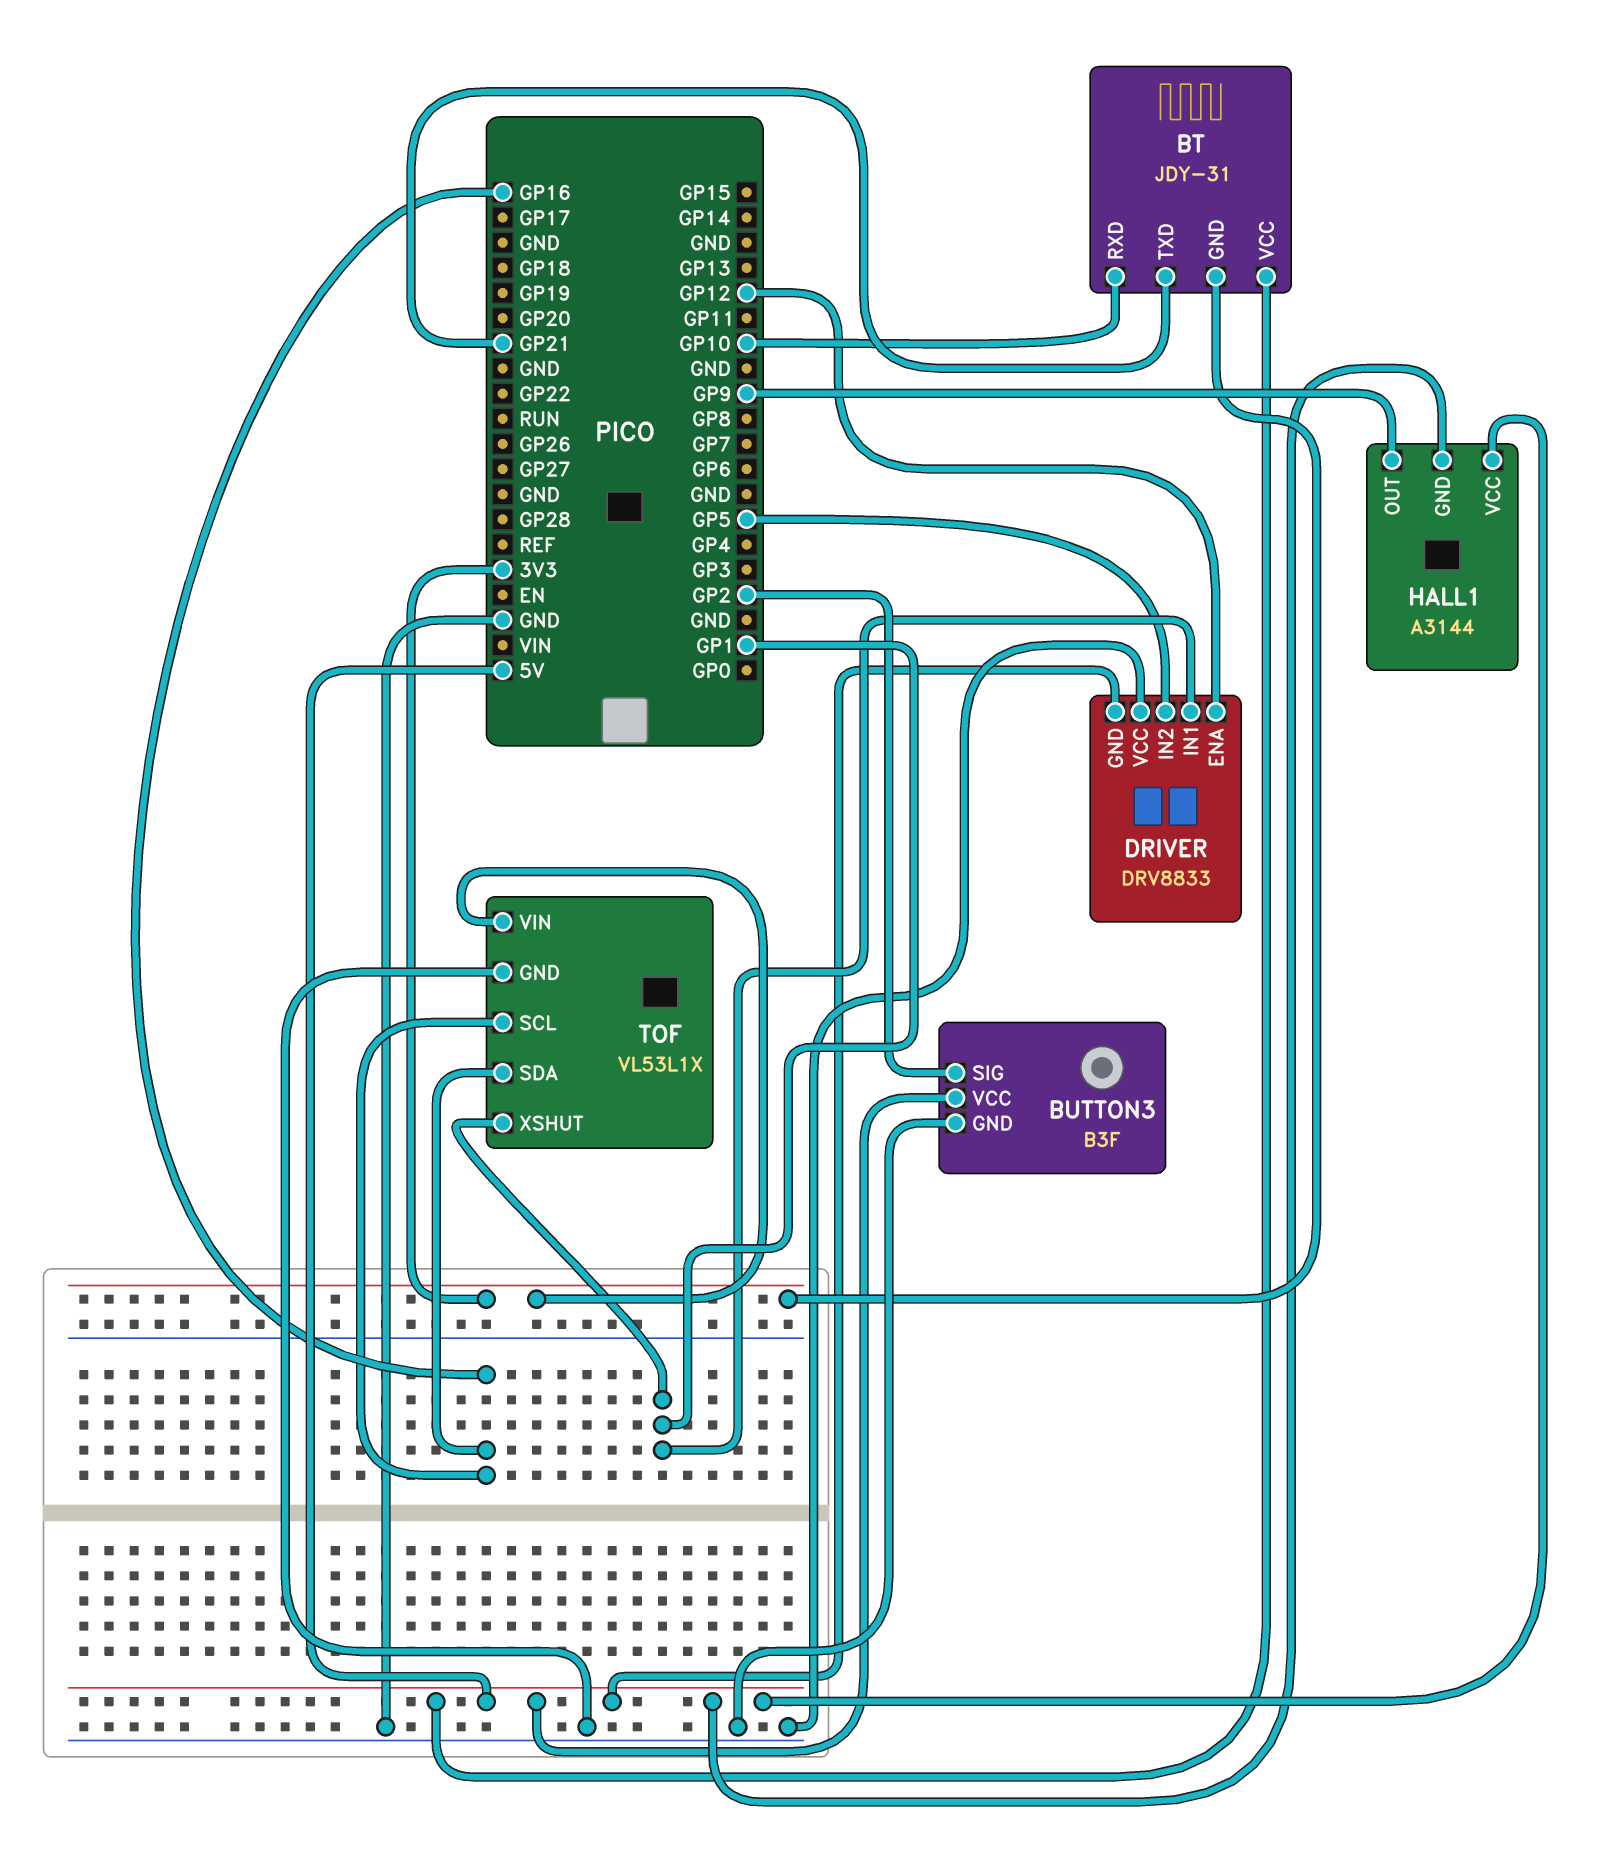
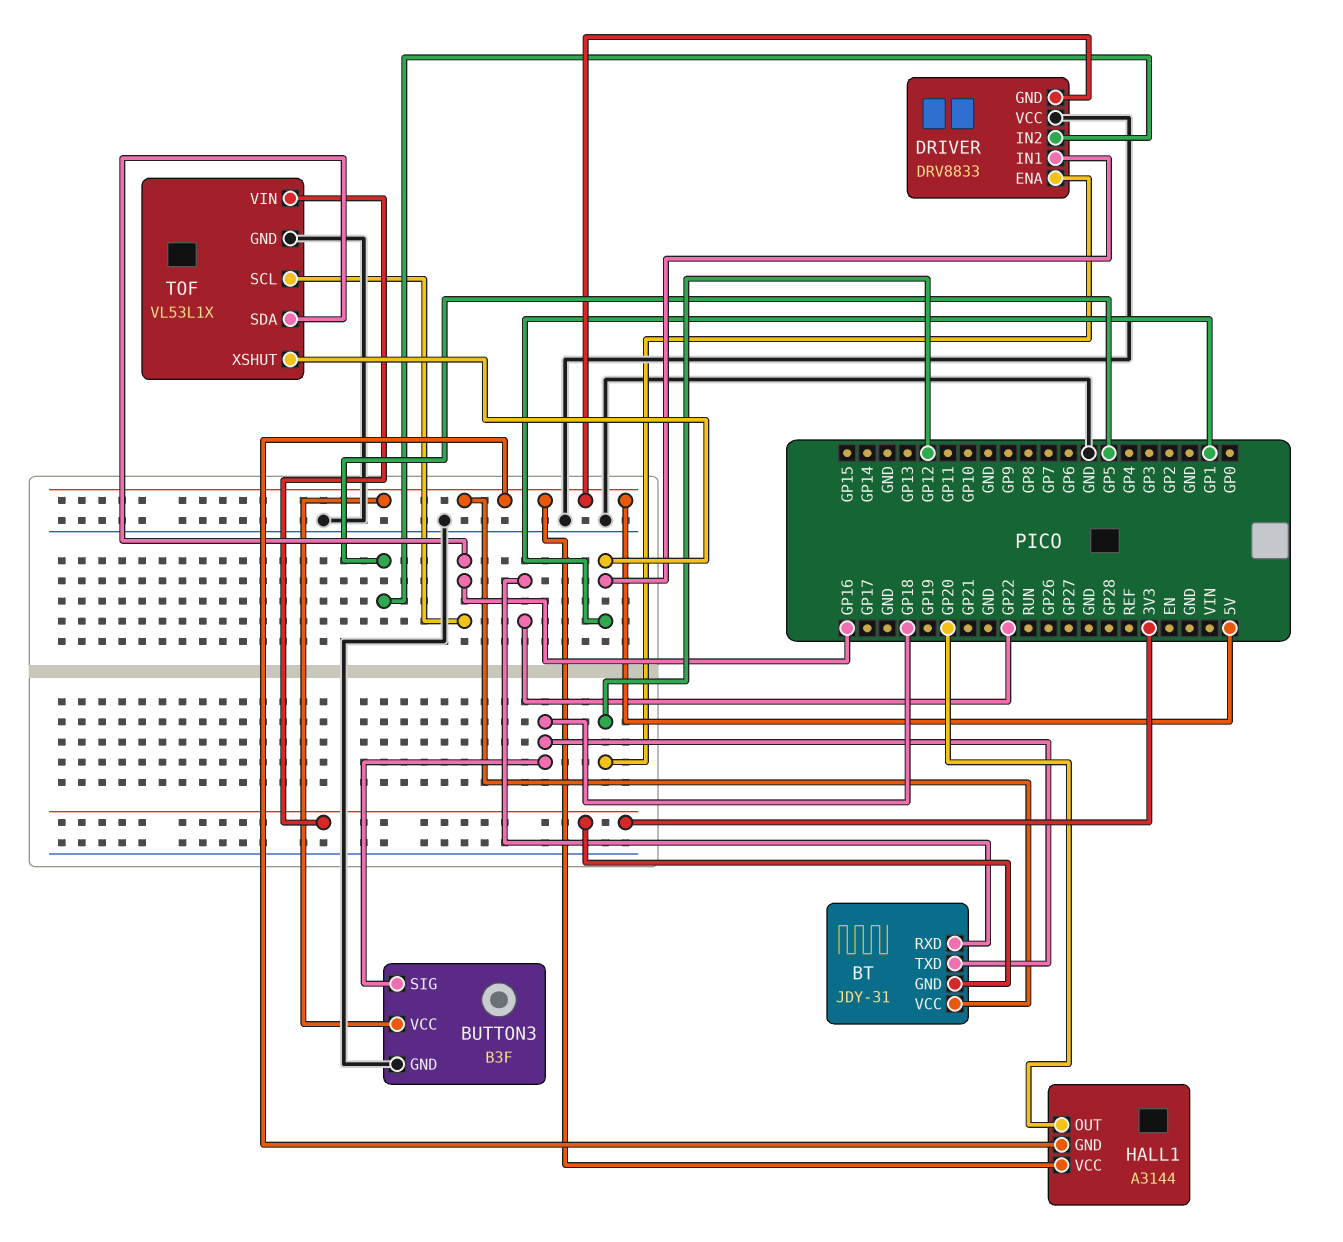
BT pin RXD: GP10 -> GP22
BT pin TXD: GP21 -> GP18
BUTTON3 pin SIG: GP2 -> GP18
HALL1 pin OUT: GP9 -> GP20

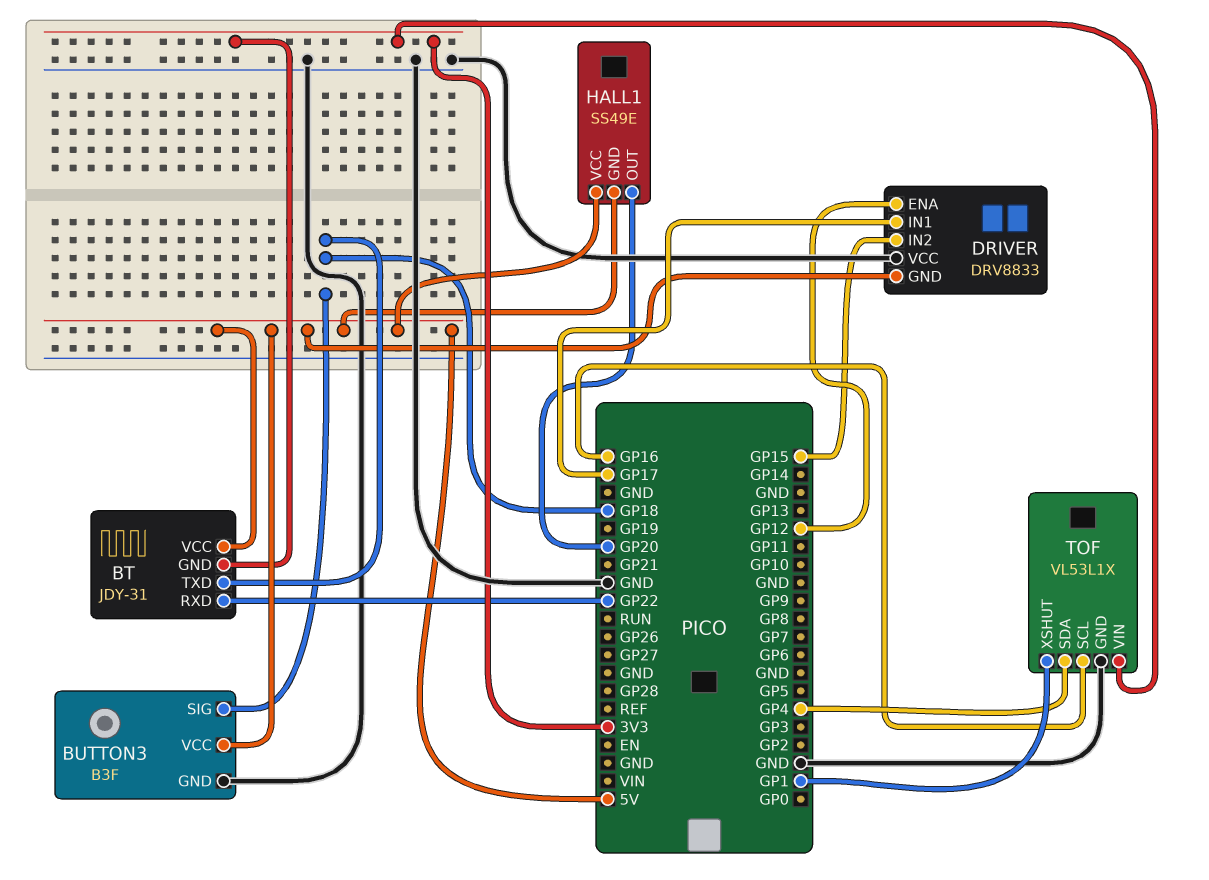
DRIVER pin IN1: GP1 -> GP17
DRIVER pin IN2: GP5 -> GP15
HALL1: A3144 -> SS49E
TOF pin SDA: GP16 -> GP4

